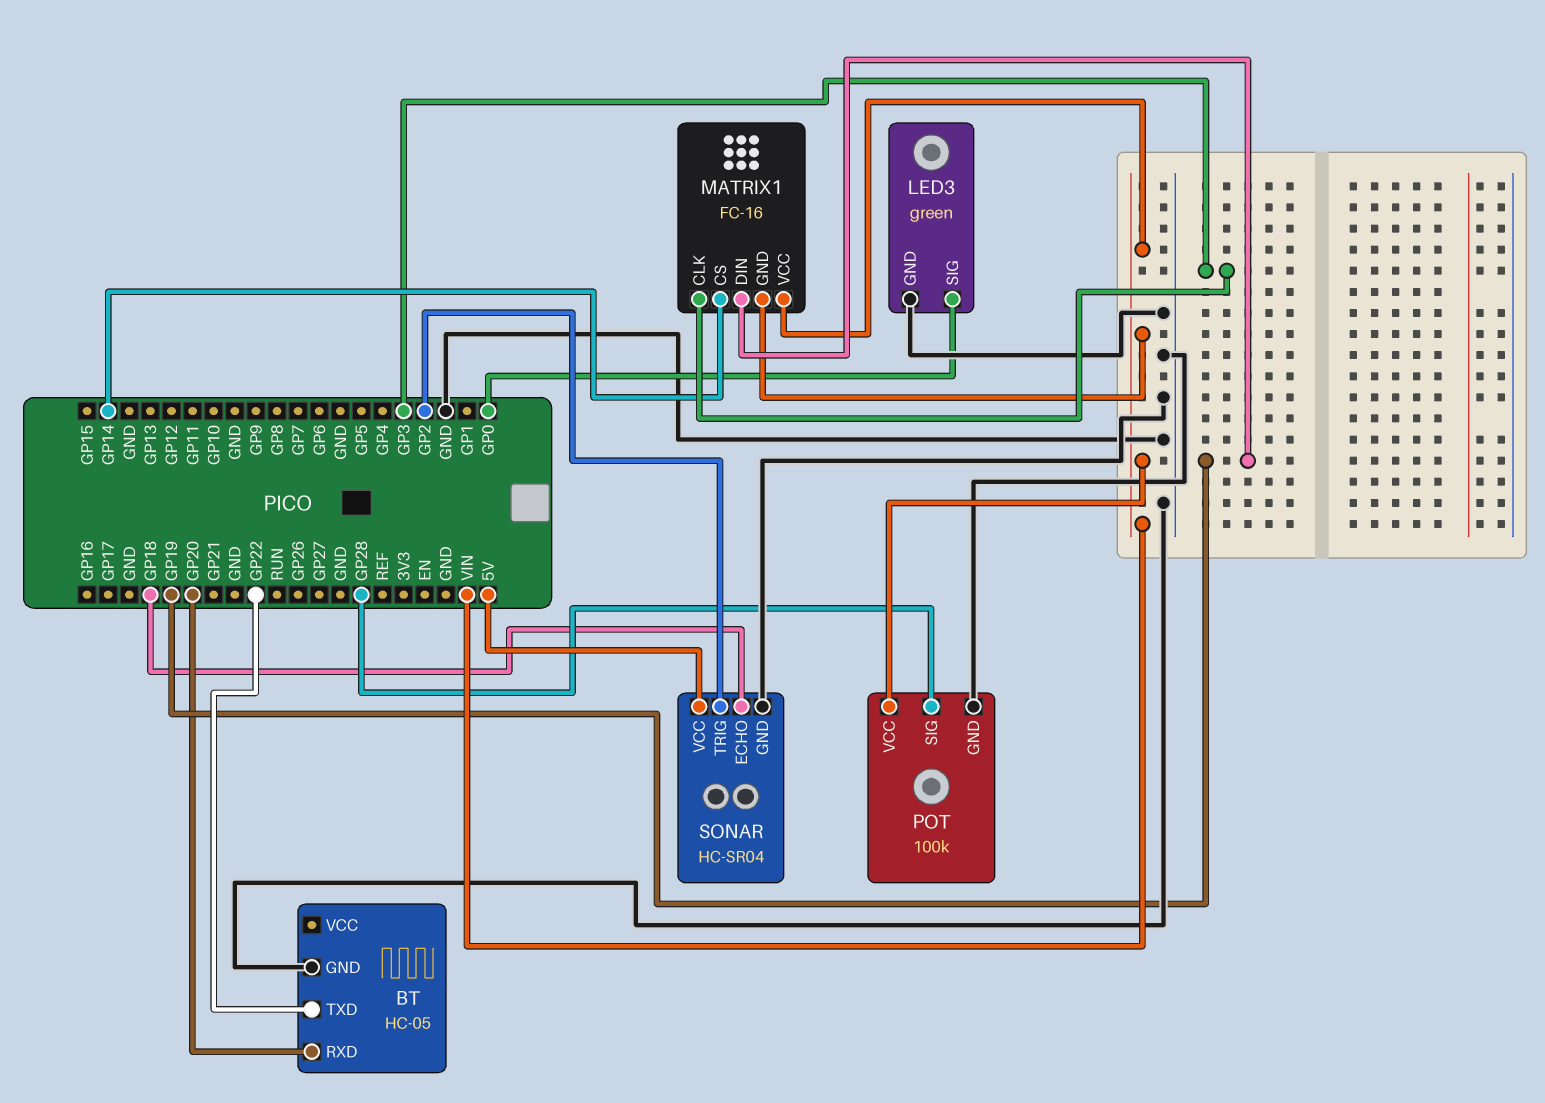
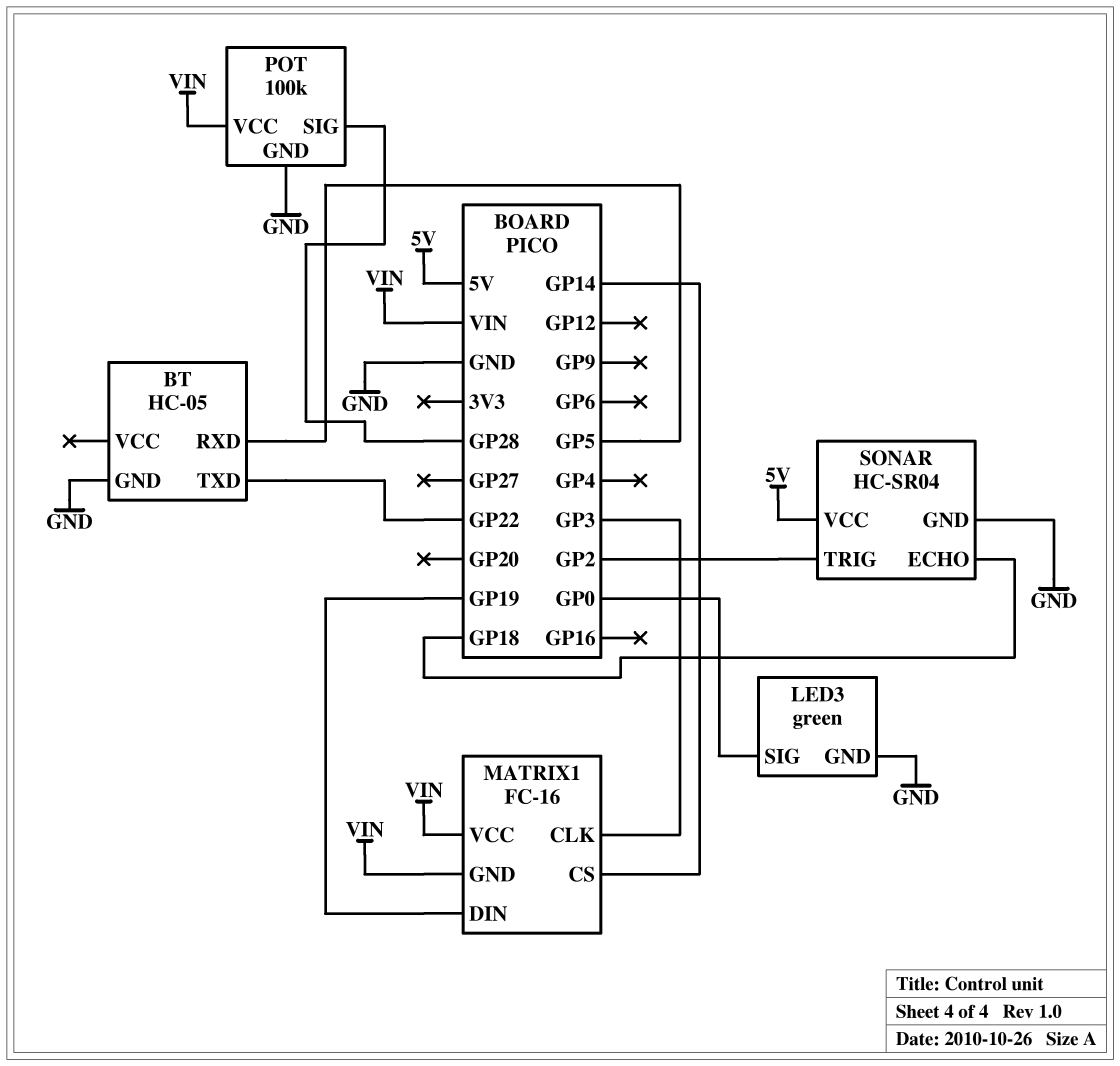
BT pin RXD: GP20 -> GP5

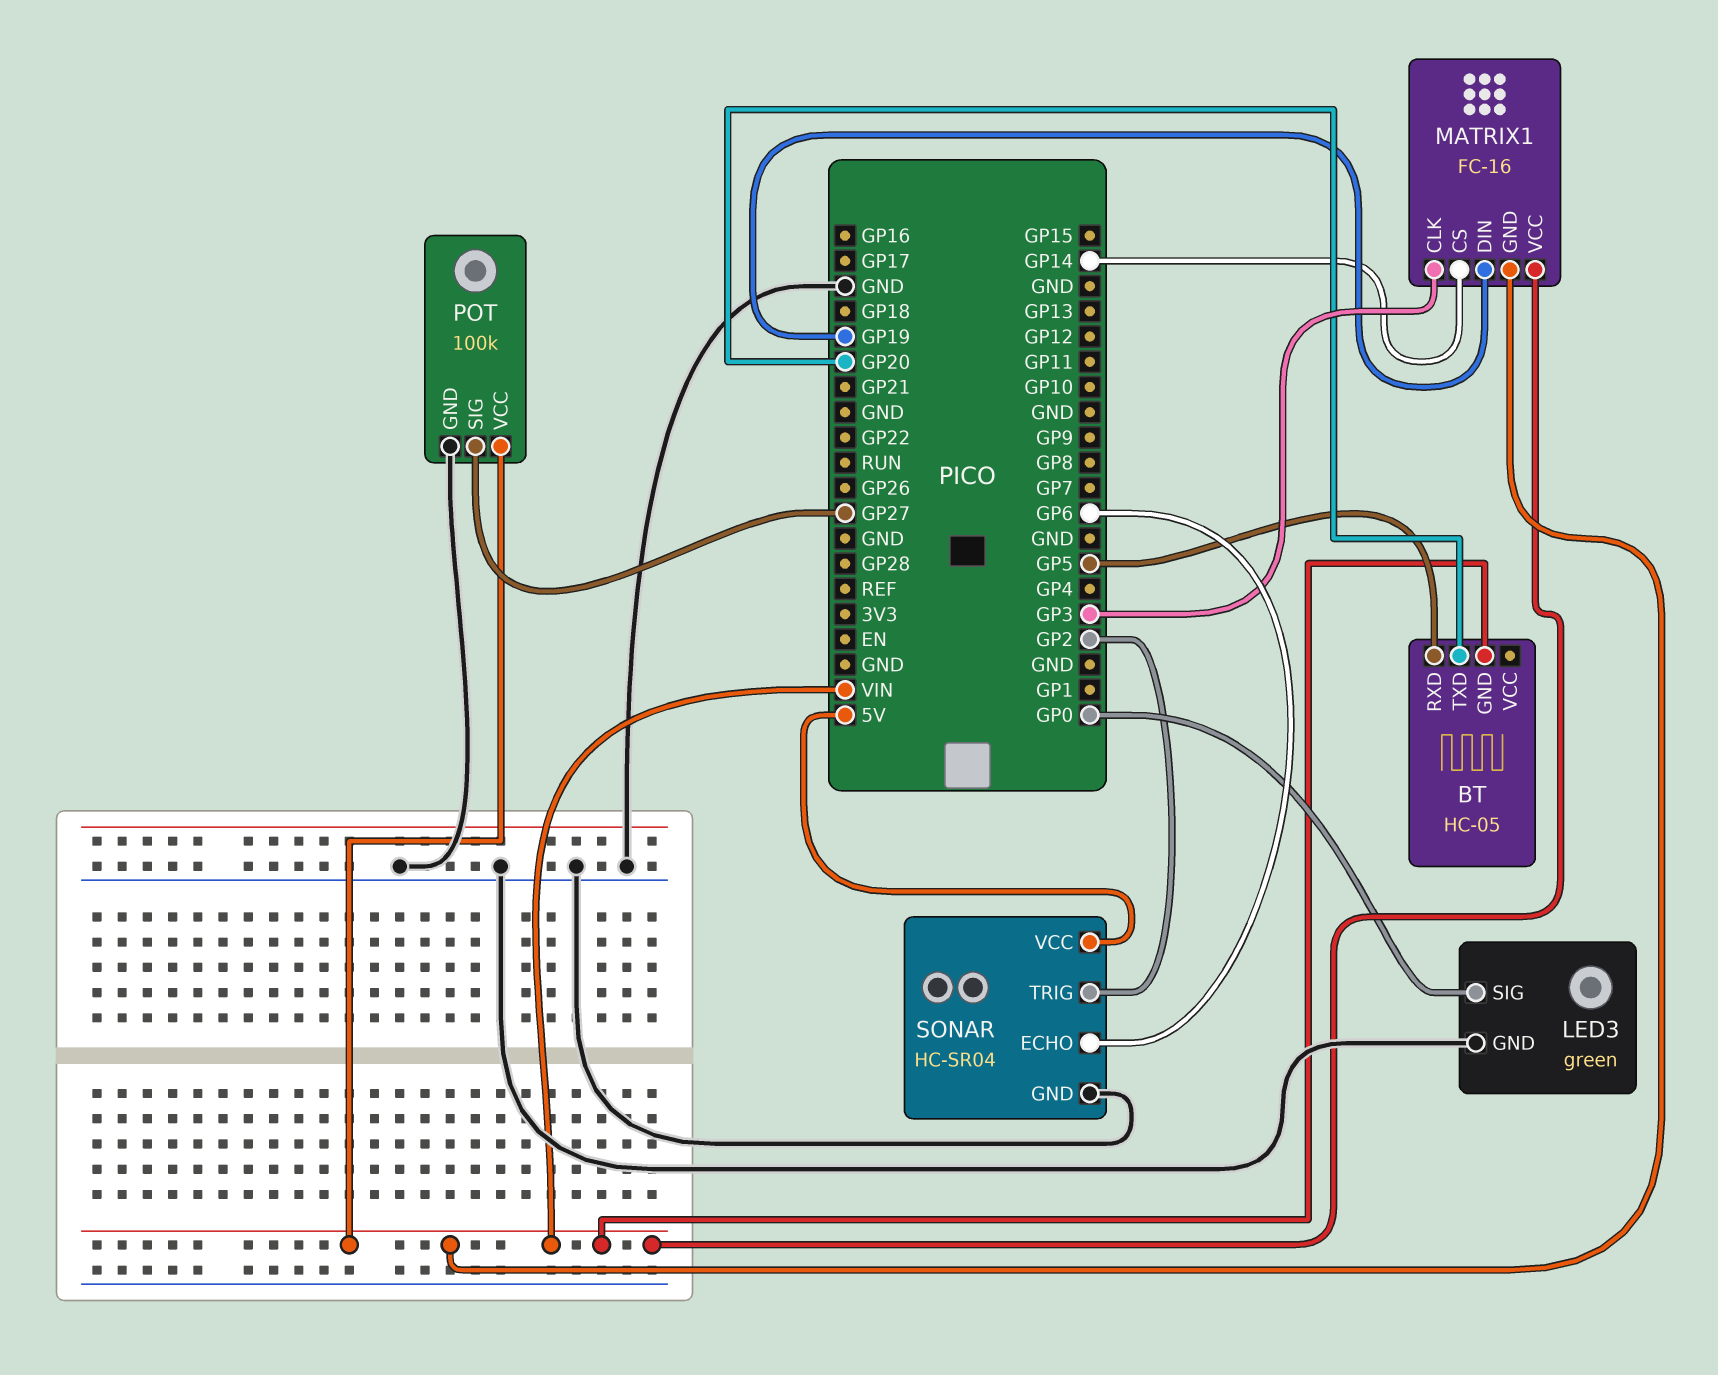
BT pin GND: GND -> VIN
BT pin TXD: GP22 -> GP20
POT pin SIG: GP28 -> GP27
SONAR pin ECHO: GP18 -> GP6

